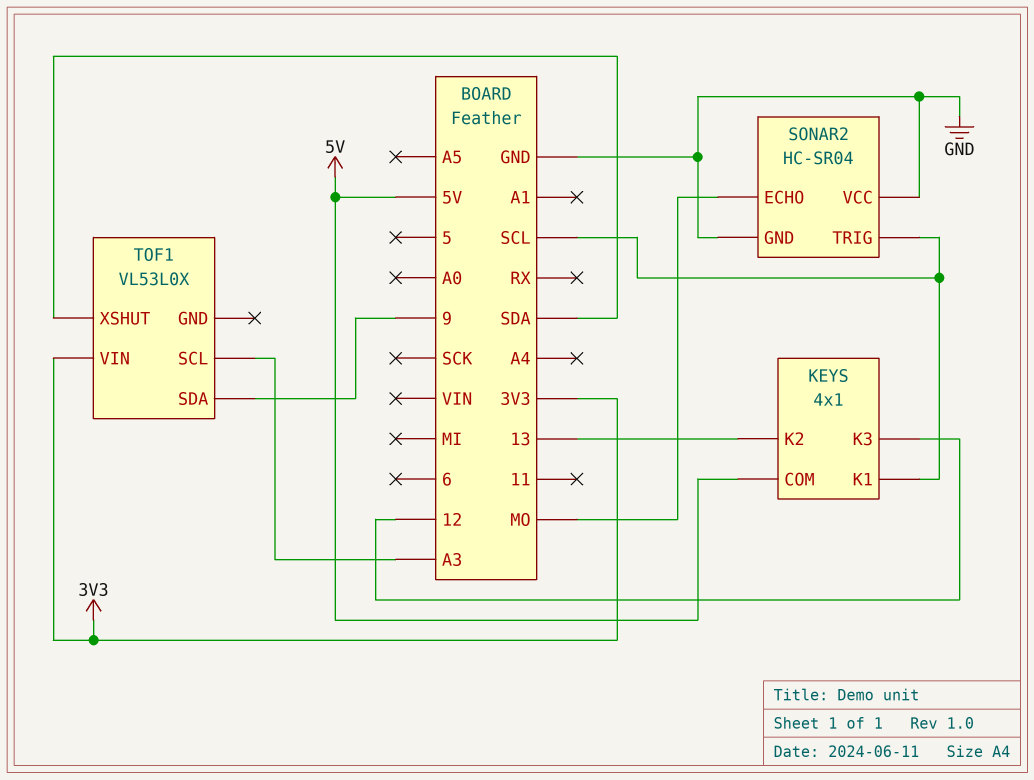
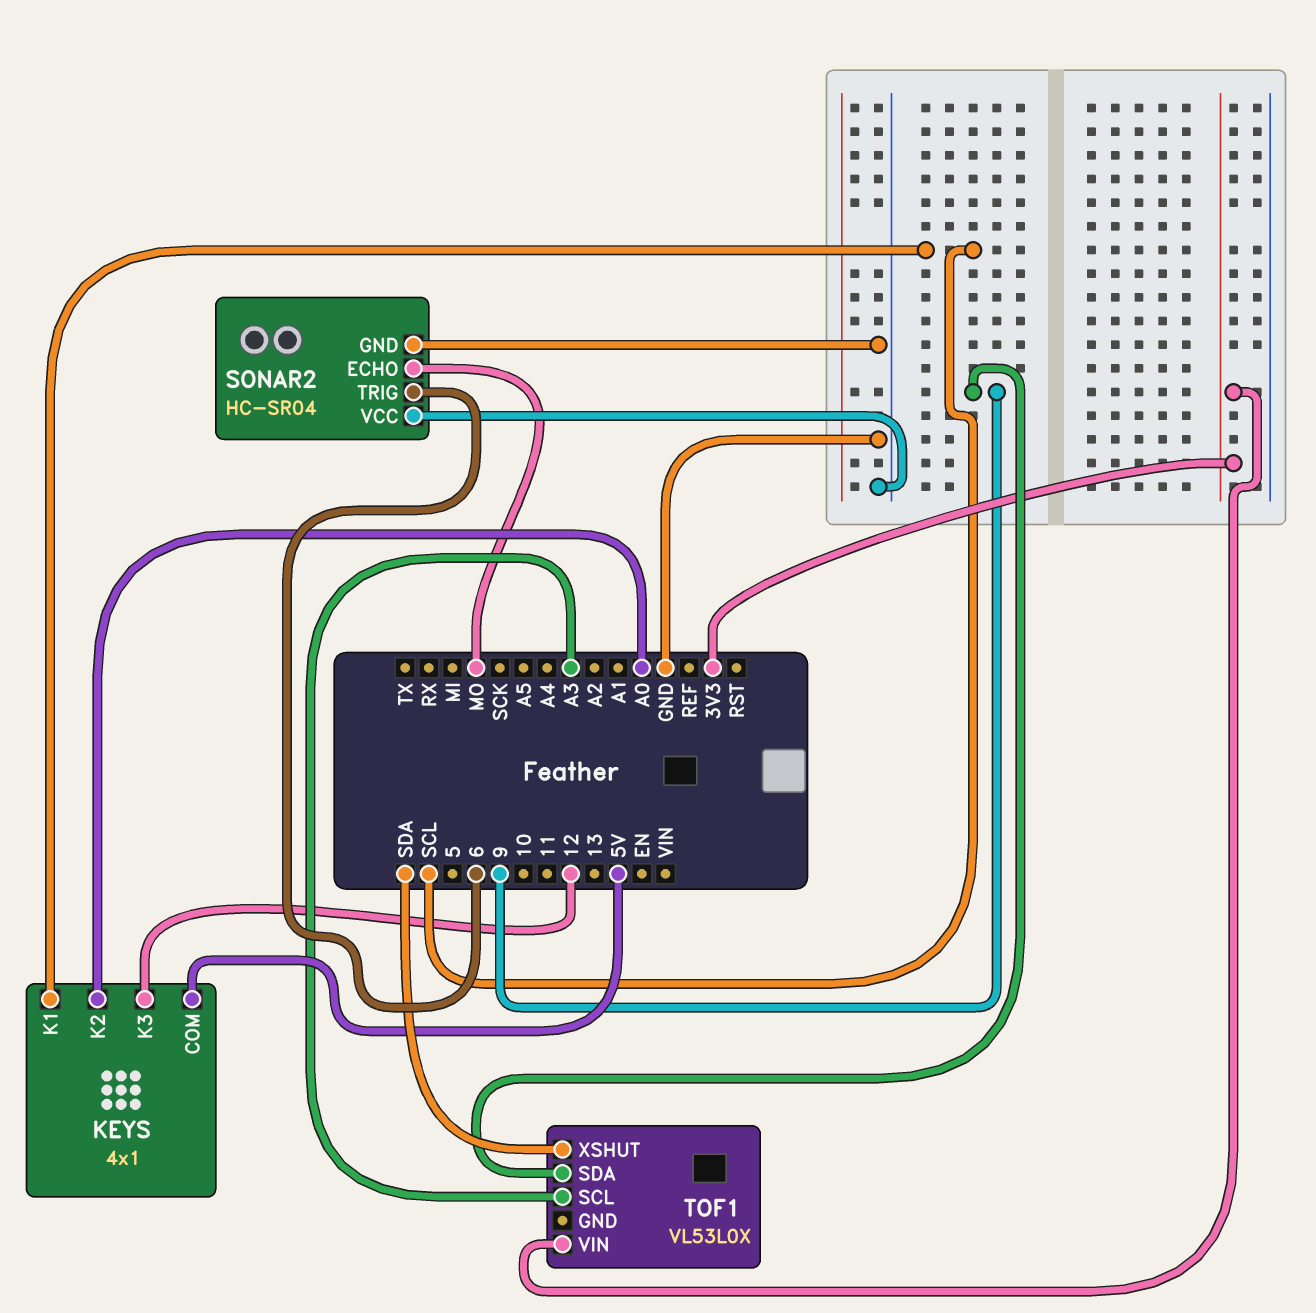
KEYS pin K2: 13 -> A0
SONAR2 pin TRIG: SCL -> 6

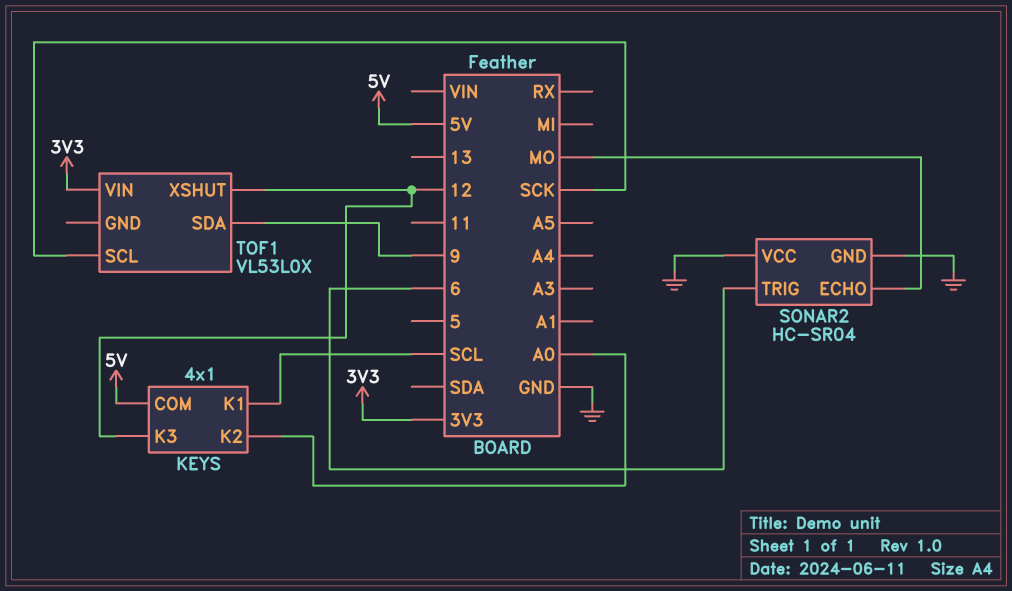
TOF1 pin SCL: A3 -> SCK
TOF1 pin XSHUT: SDA -> 12

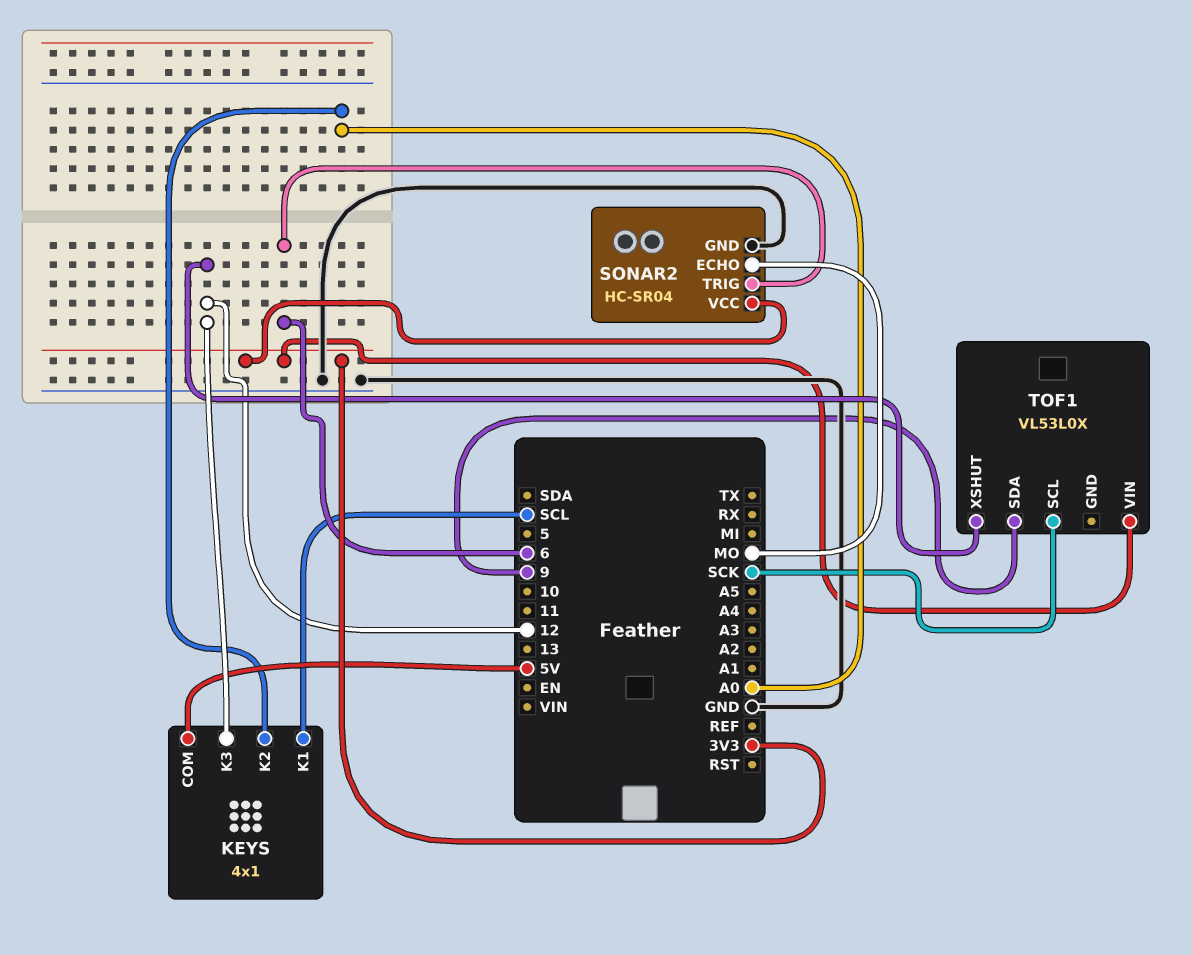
SONAR2 pin VCC: GND -> 3V3

